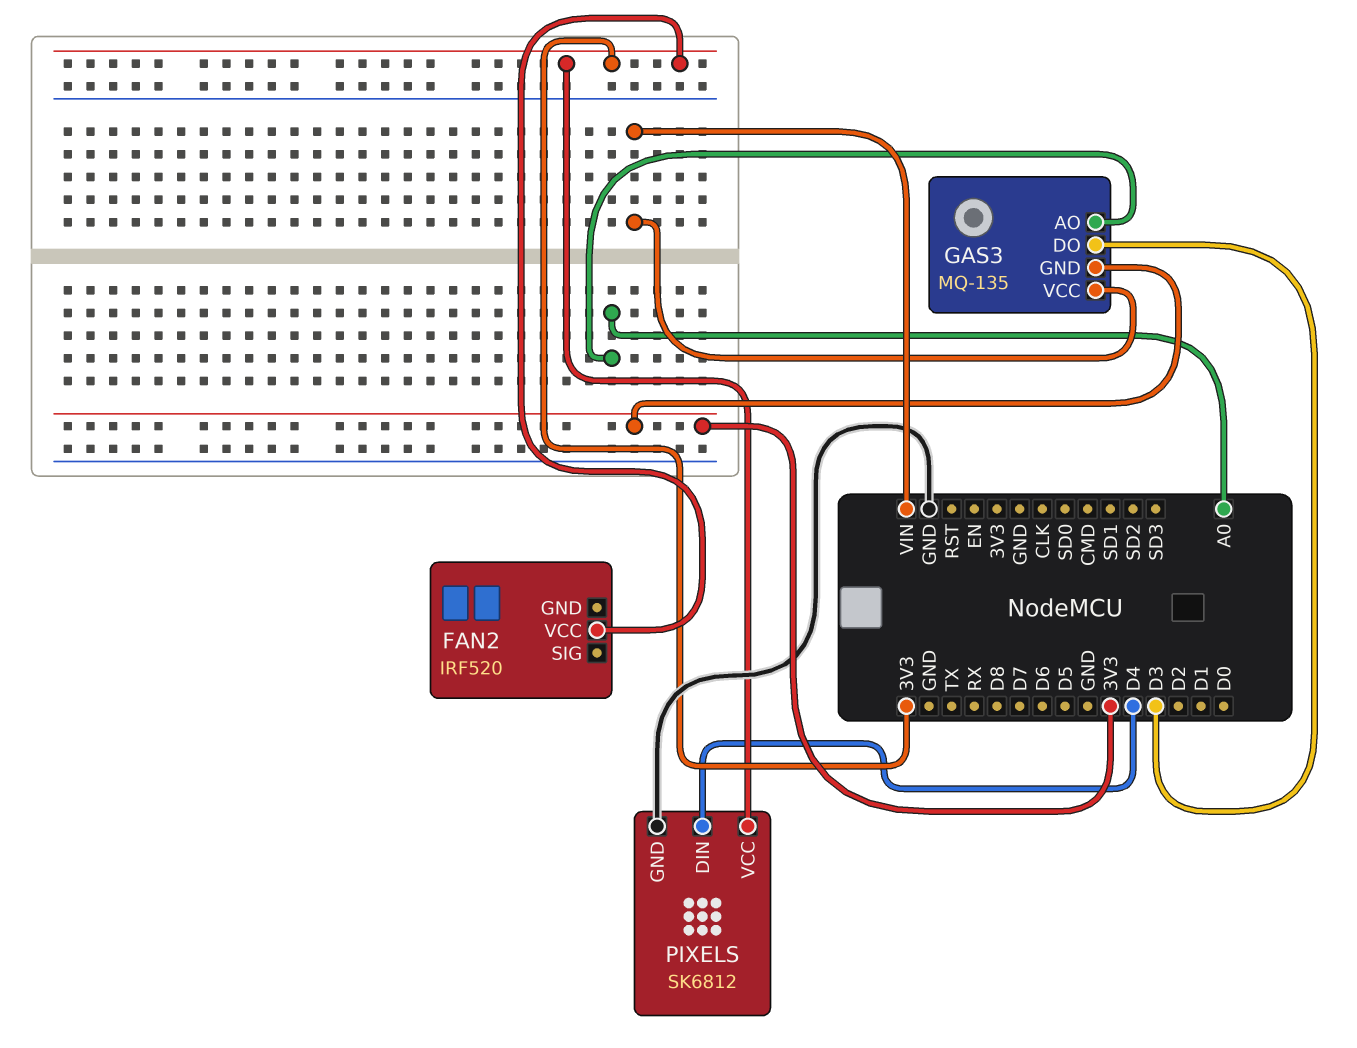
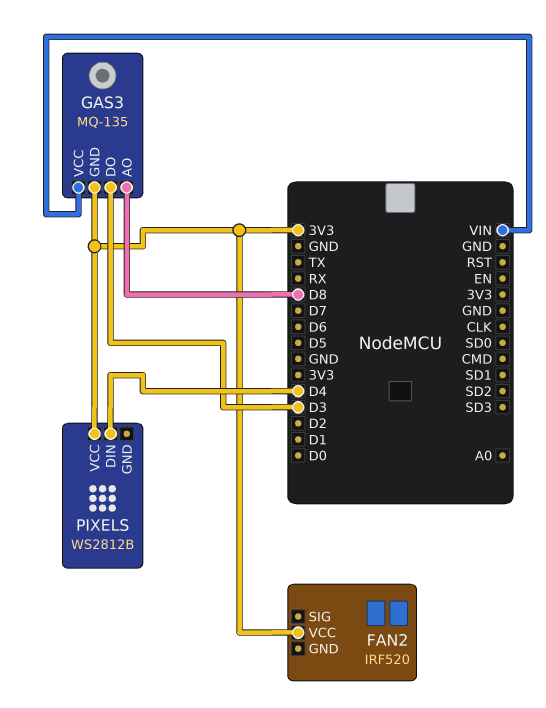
GAS3 pin AO: A0 -> D8
PIXELS: SK6812 -> WS2812B
PIXELS pin GND: GND -> none

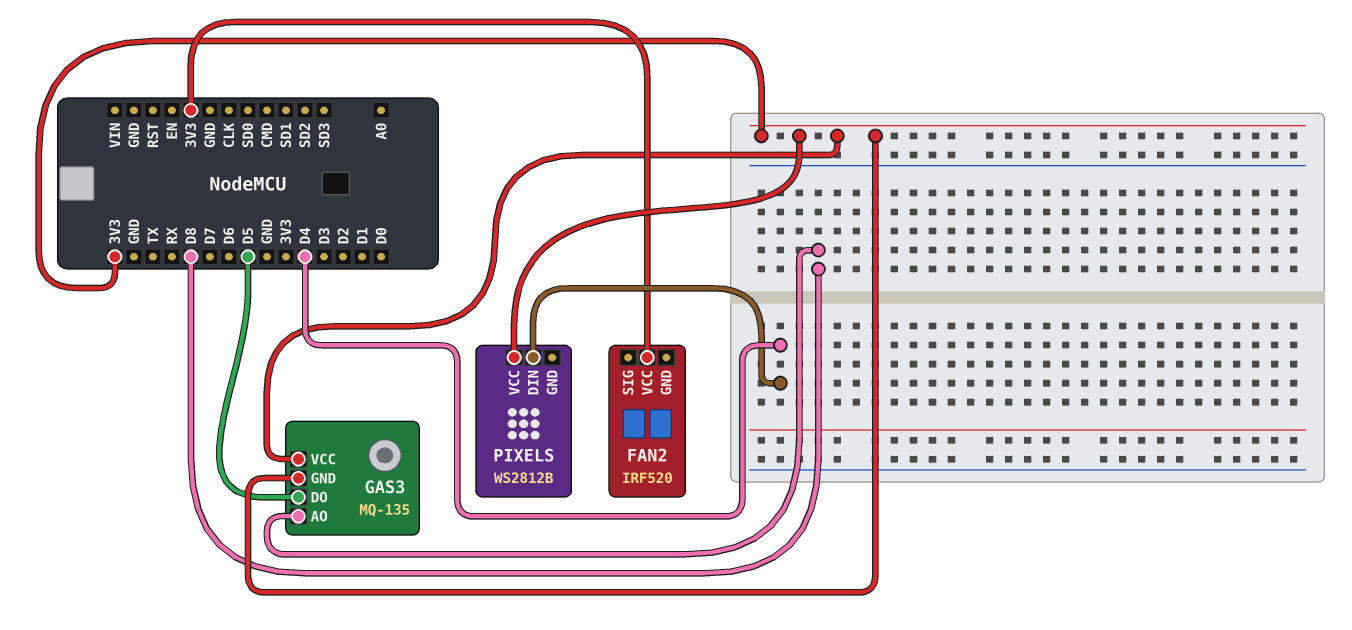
GAS3 pin DO: D3 -> D5
GAS3 pin VCC: VIN -> 3V3

